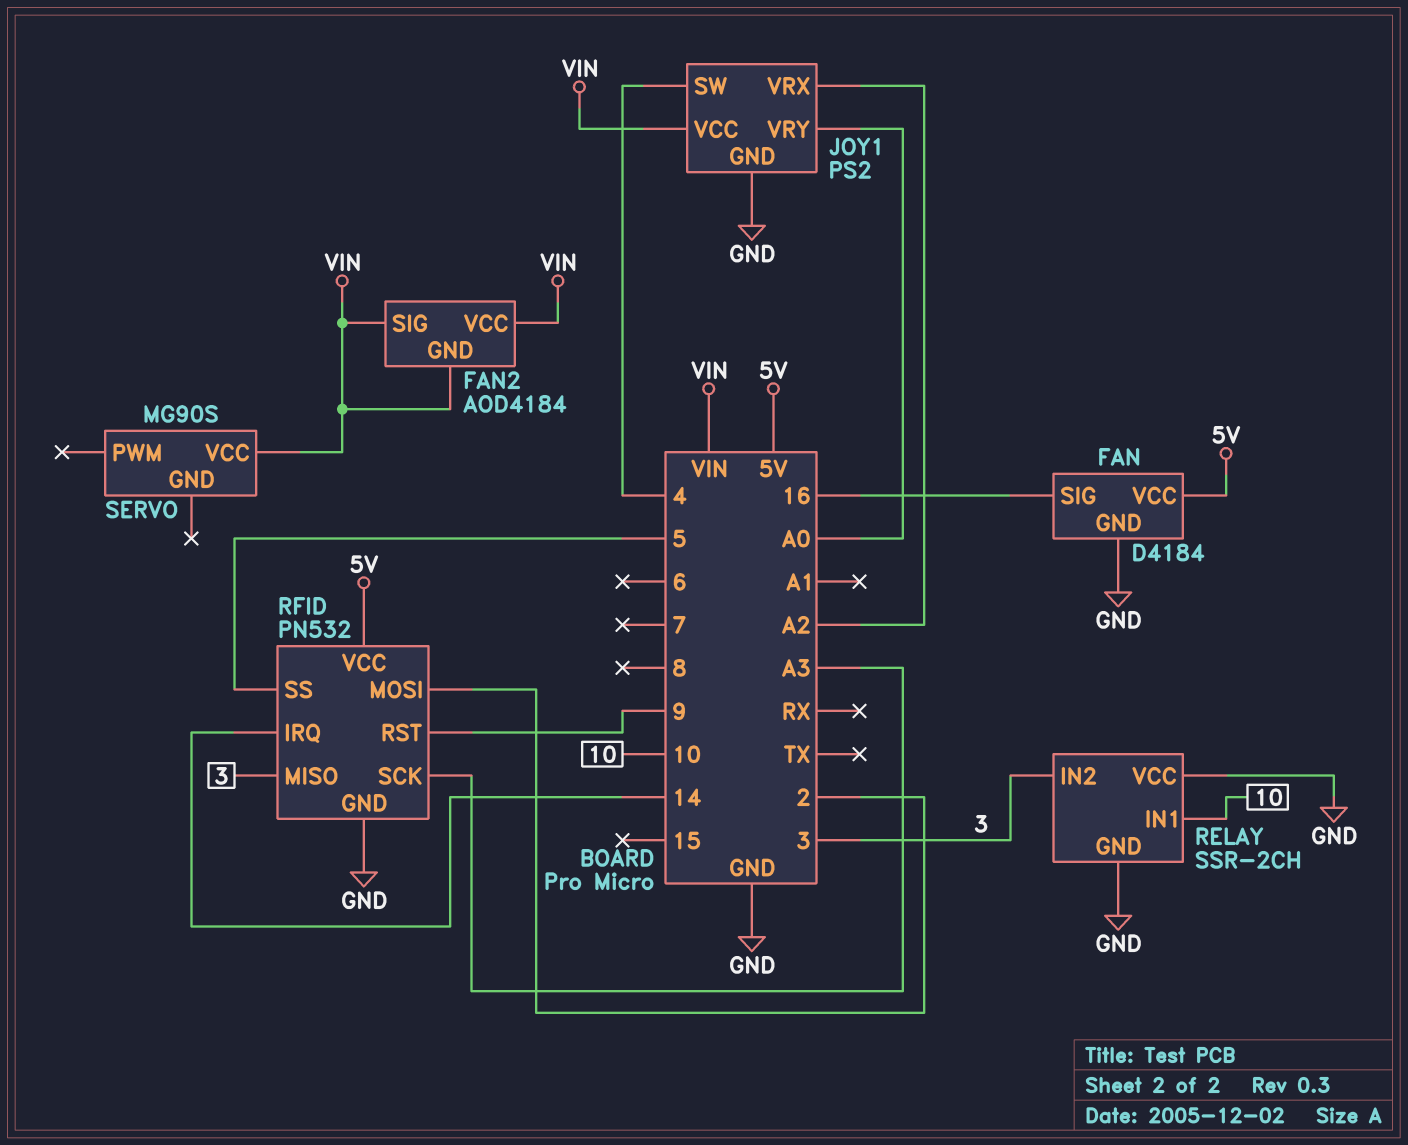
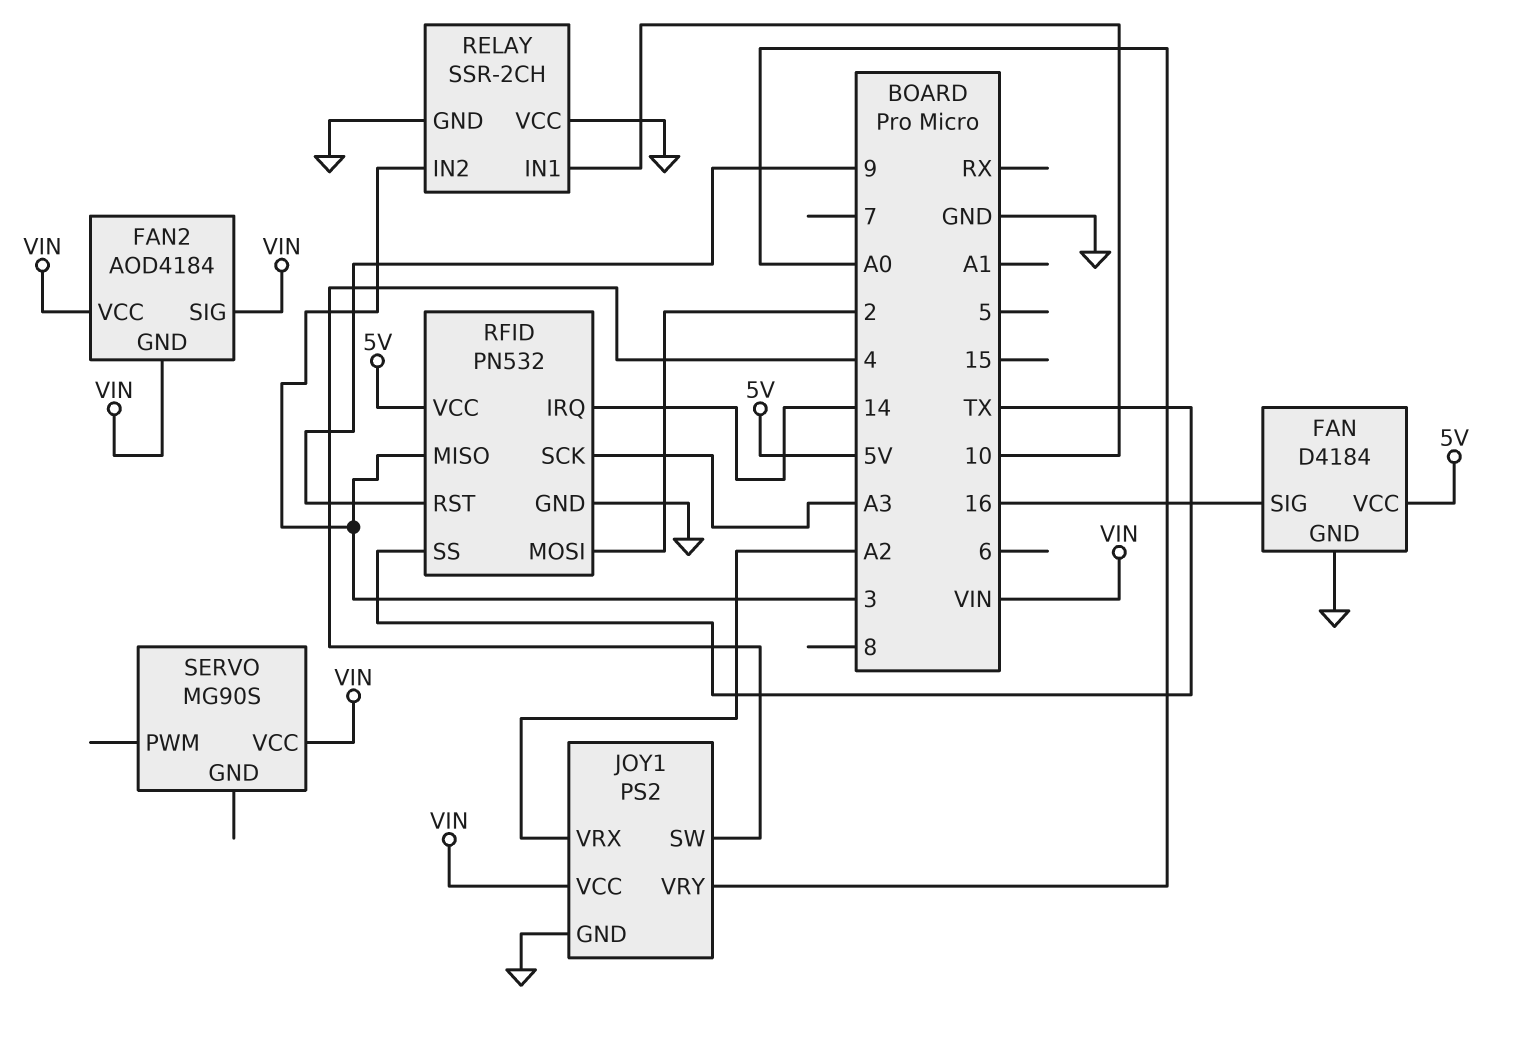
RFID pin SS: 5 -> TX

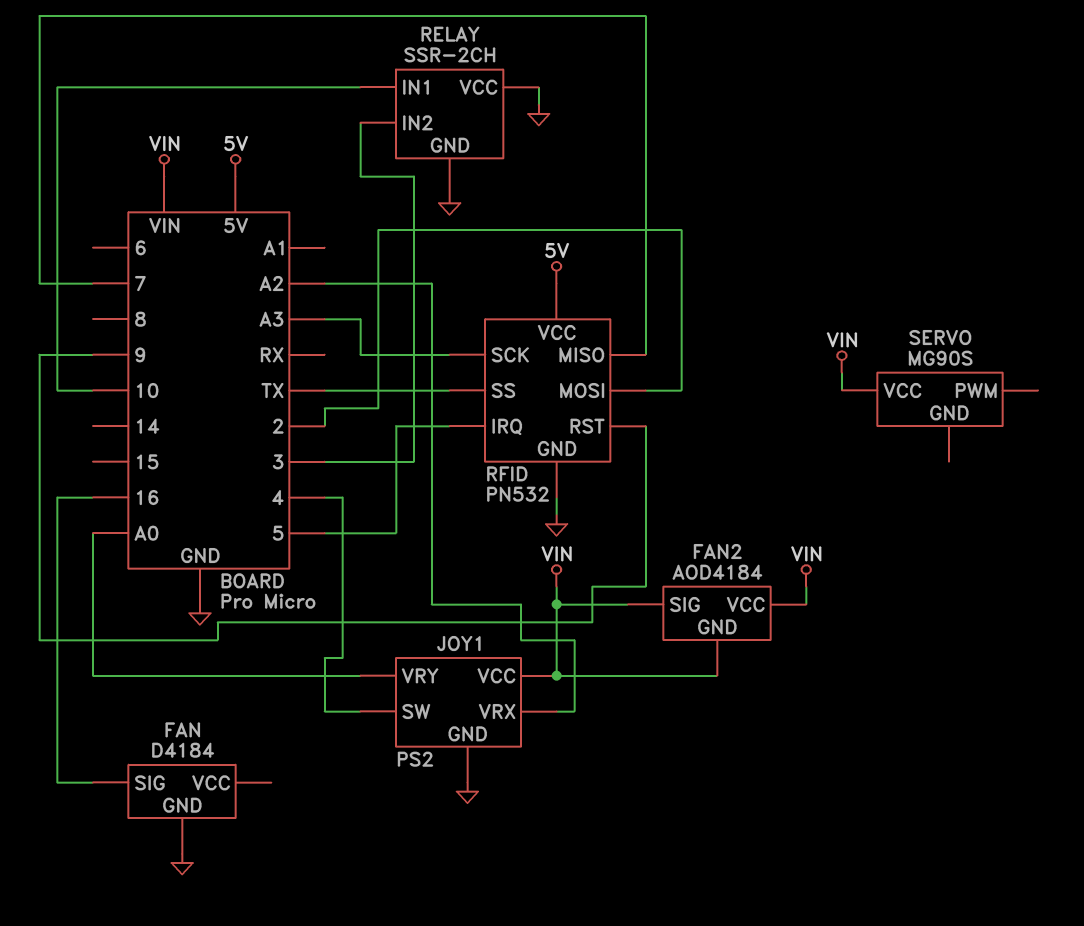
FAN pin VCC: 5V -> none
RFID pin IRQ: 14 -> 5
RFID pin MISO: 3 -> 7

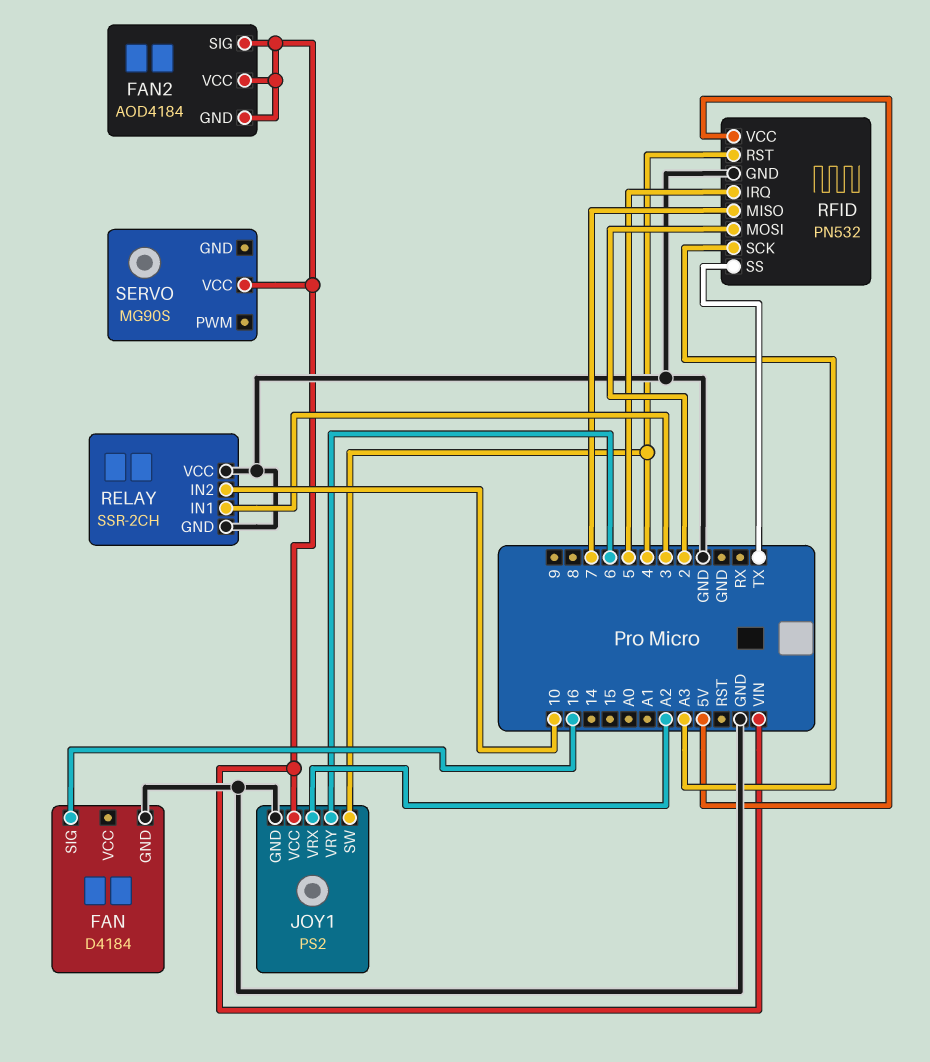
JOY1 pin VRY: A0 -> 6
RELAY pin IN1: 10 -> 3
RELAY pin IN2: 3 -> 10
RFID pin RST: 9 -> 4

